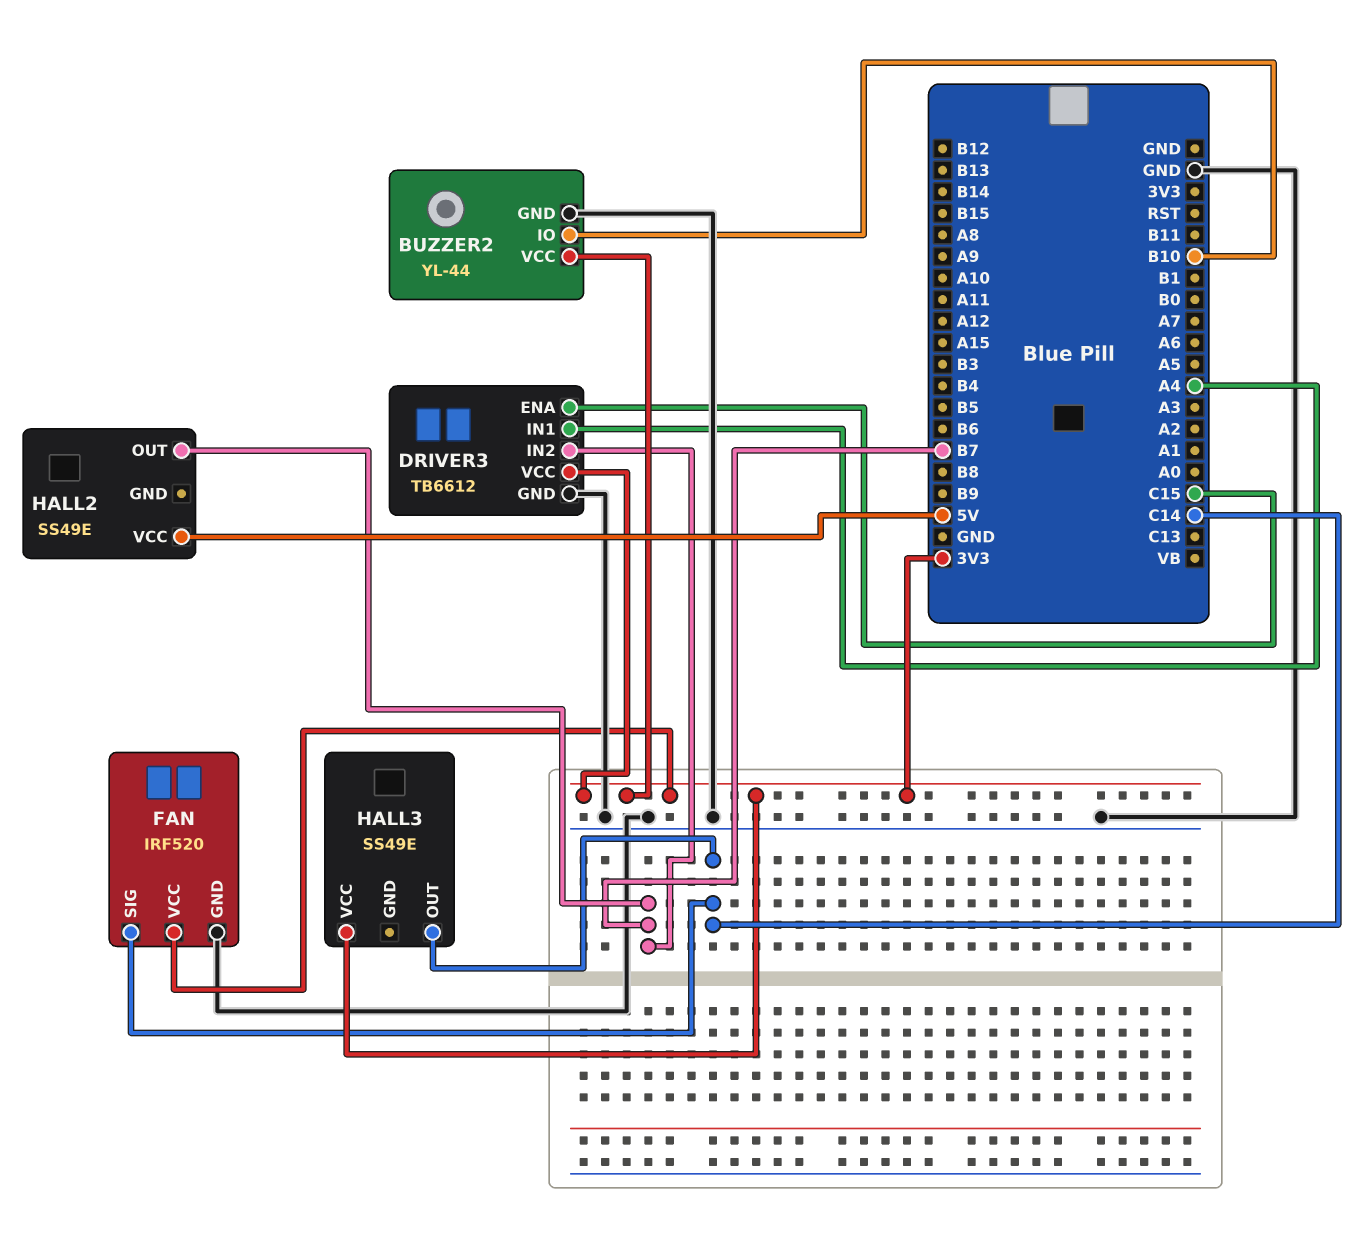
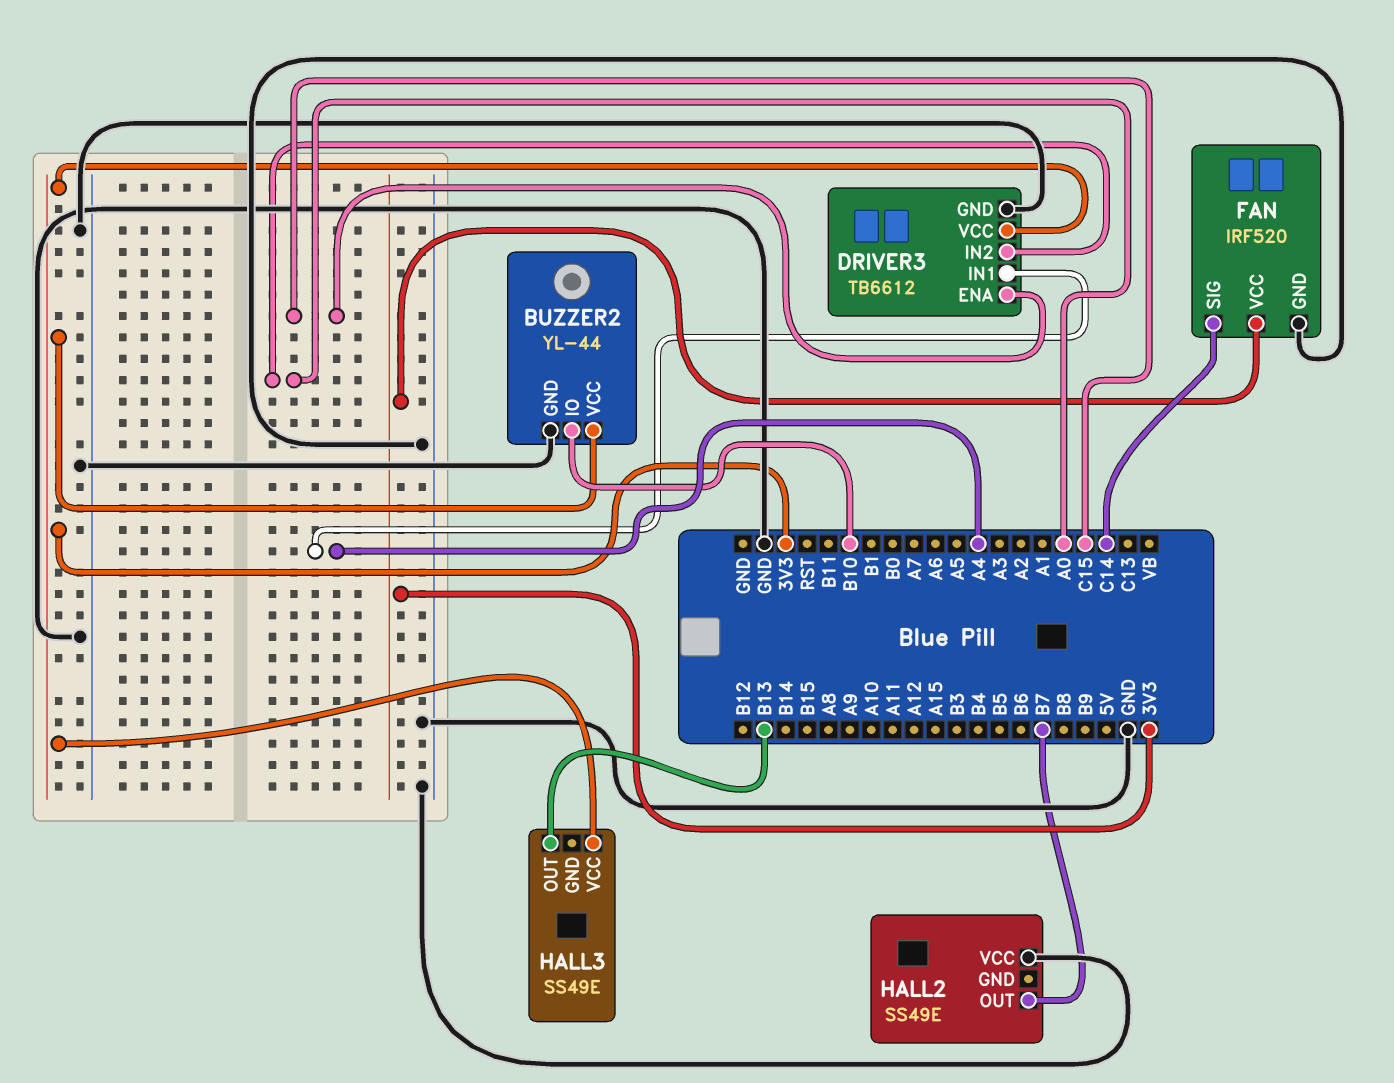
DRIVER3 pin IN2: B7 -> A0
HALL2 pin VCC: 5V -> GND
HALL3 pin OUT: C14 -> B13

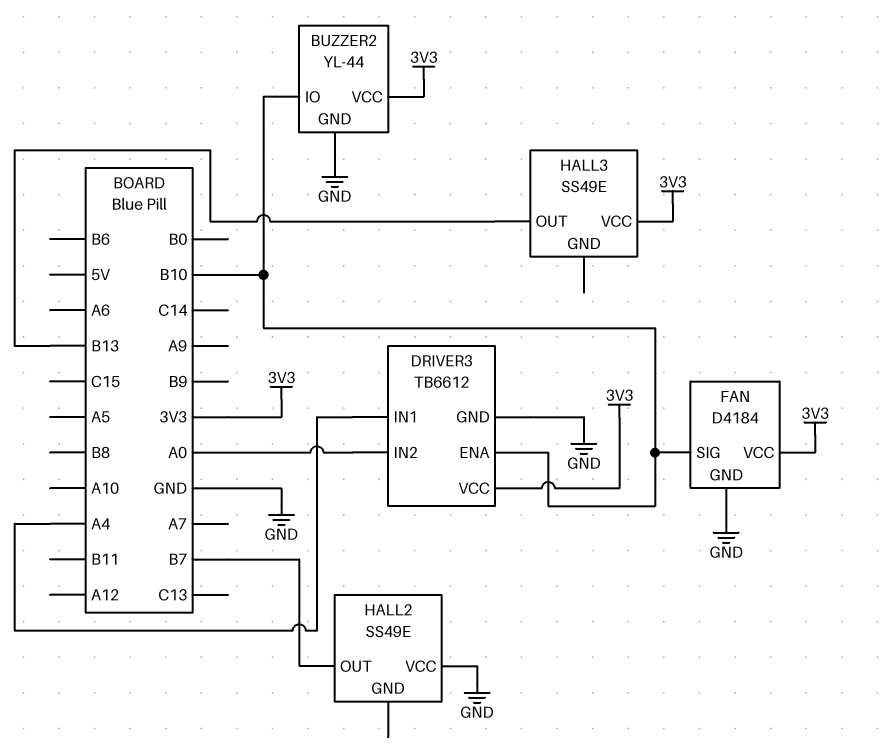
DRIVER3 pin ENA: C15 -> B10
FAN: IRF520 -> D4184
FAN pin SIG: C14 -> B10

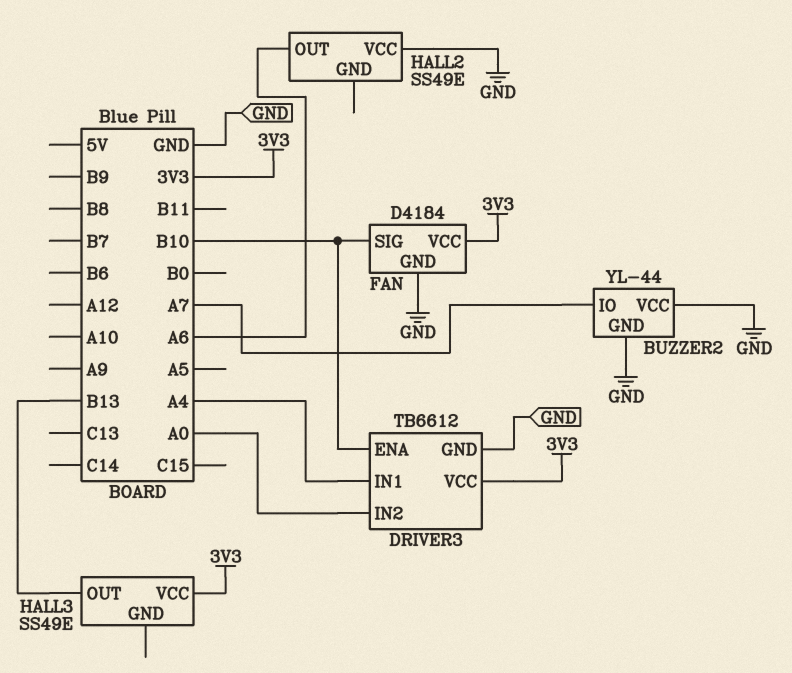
BUZZER2 pin IO: B10 -> A7
BUZZER2 pin VCC: 3V3 -> GND
HALL2 pin OUT: B7 -> A6

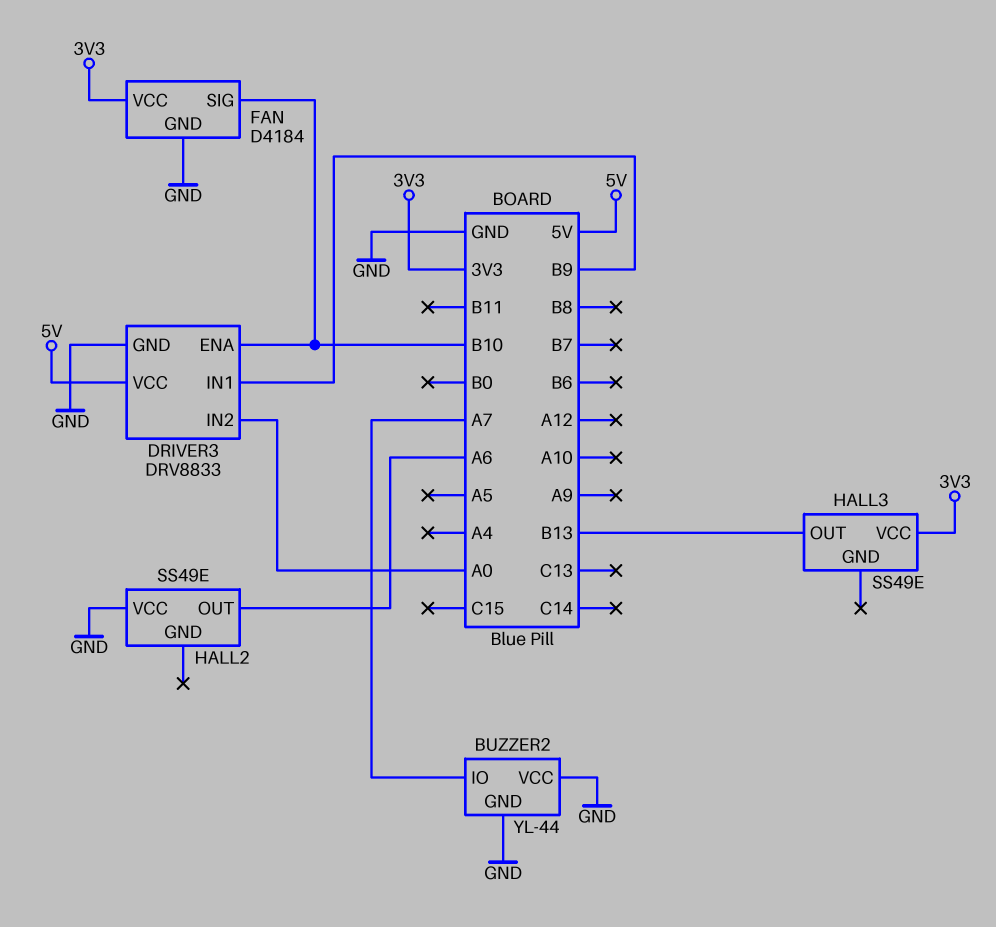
DRIVER3: TB6612 -> DRV8833
DRIVER3 pin IN1: A4 -> B9
DRIVER3 pin VCC: 3V3 -> 5V

